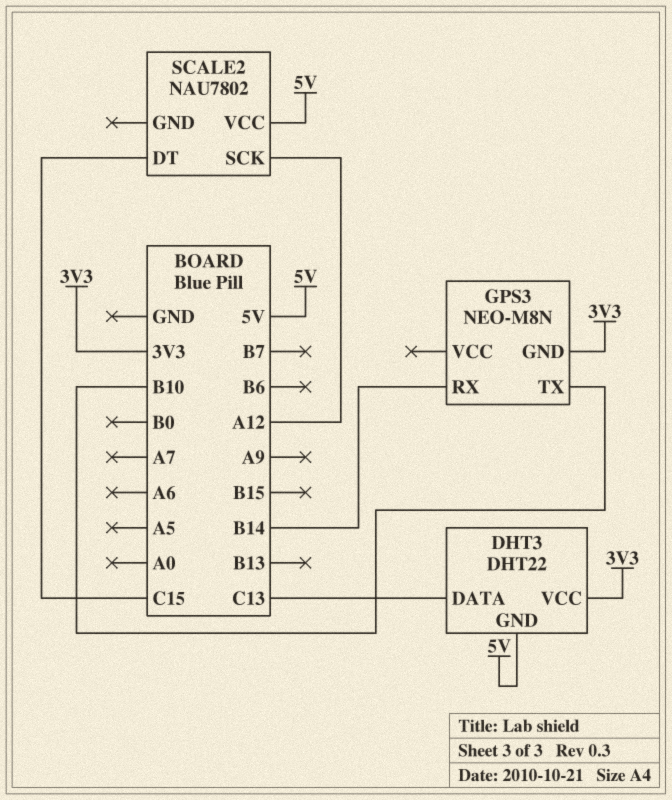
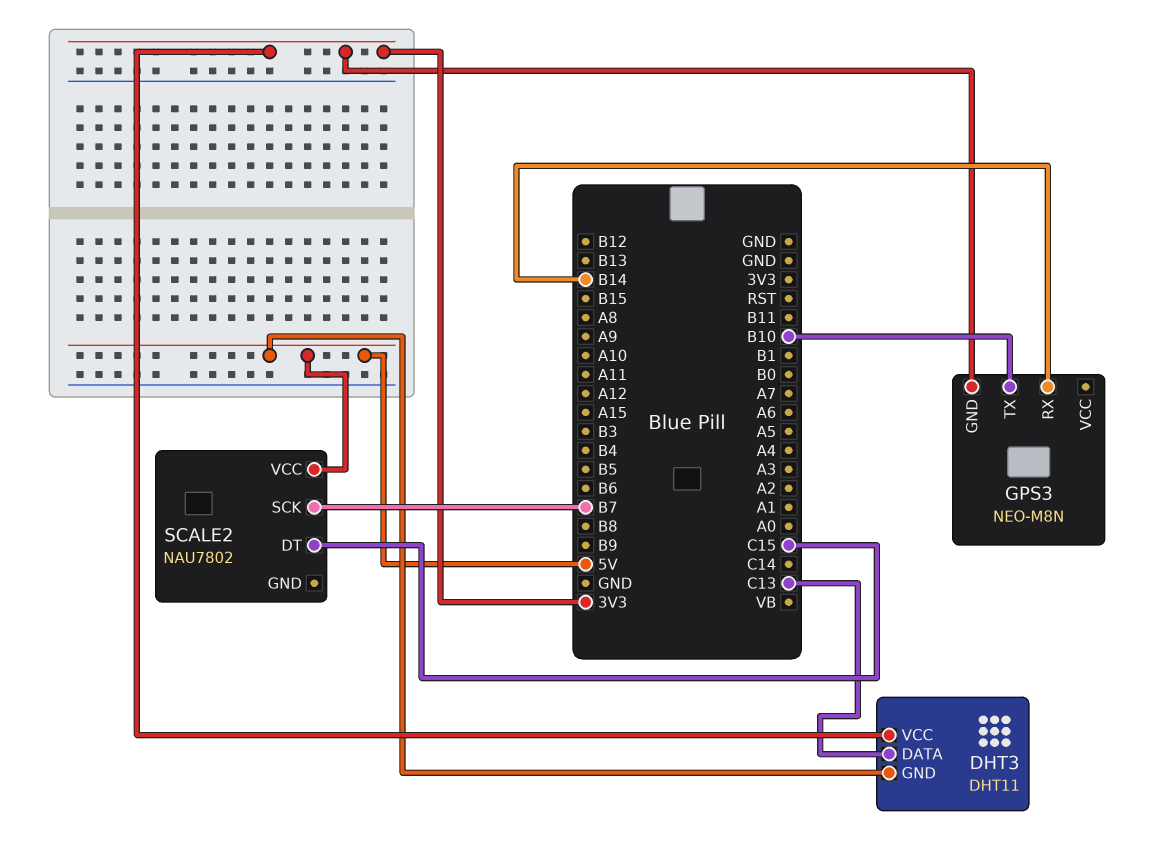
DHT3: DHT22 -> DHT11
SCALE2 pin SCK: A12 -> B7

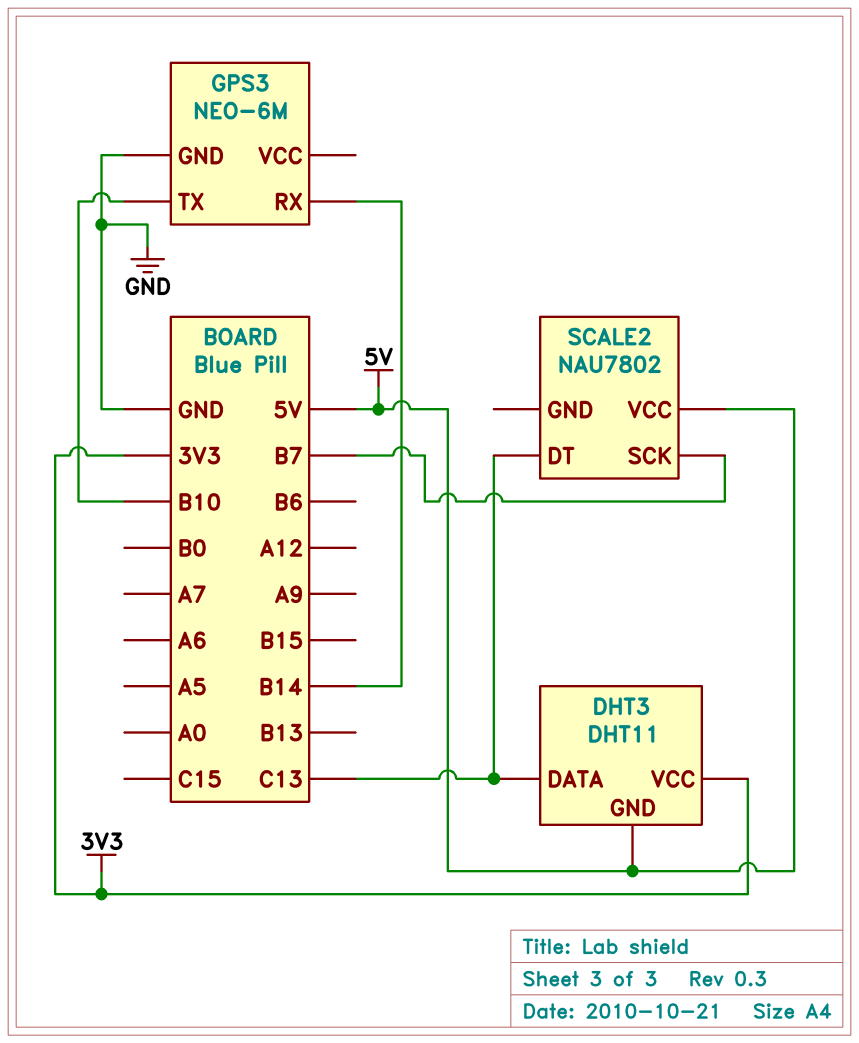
GPS3: NEO-M8N -> NEO-6M
GPS3 pin GND: 3V3 -> GND
SCALE2 pin DT: C15 -> C13

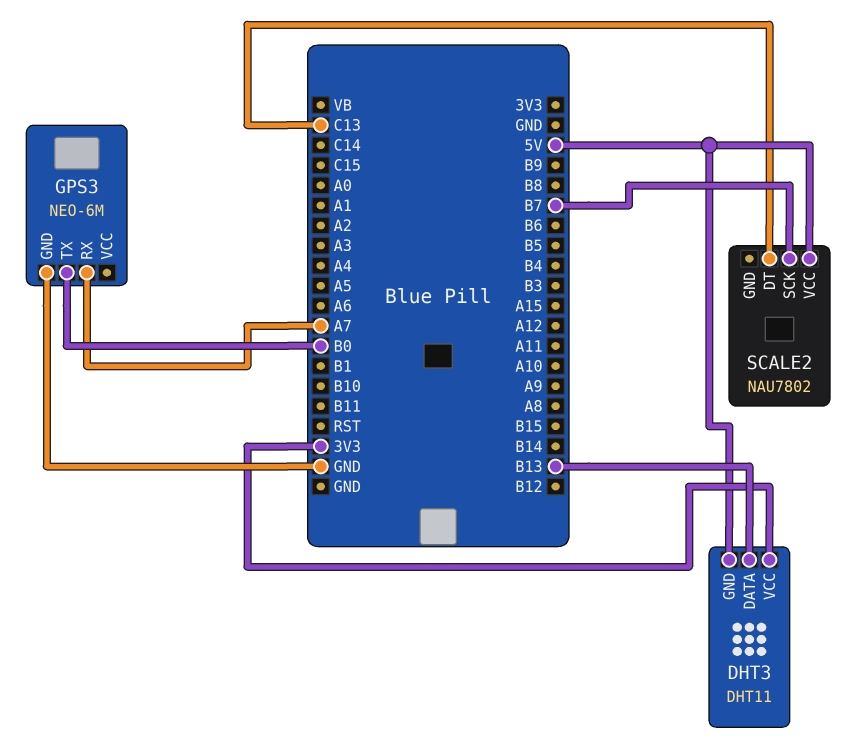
DHT3 pin DATA: C13 -> B13
GPS3 pin RX: B14 -> A7
GPS3 pin TX: B10 -> B0

